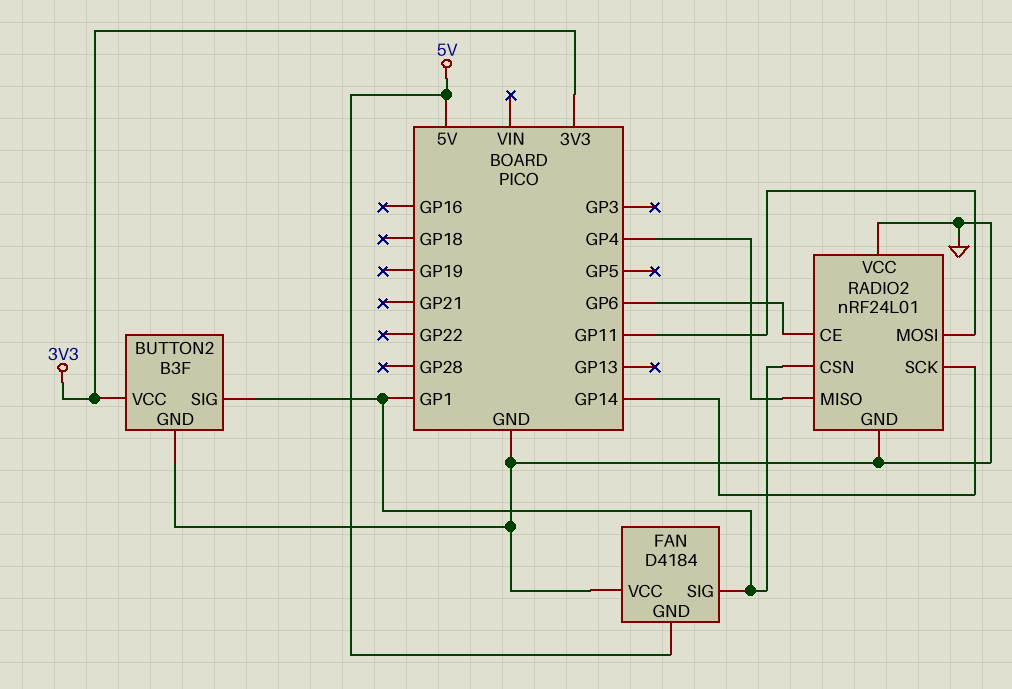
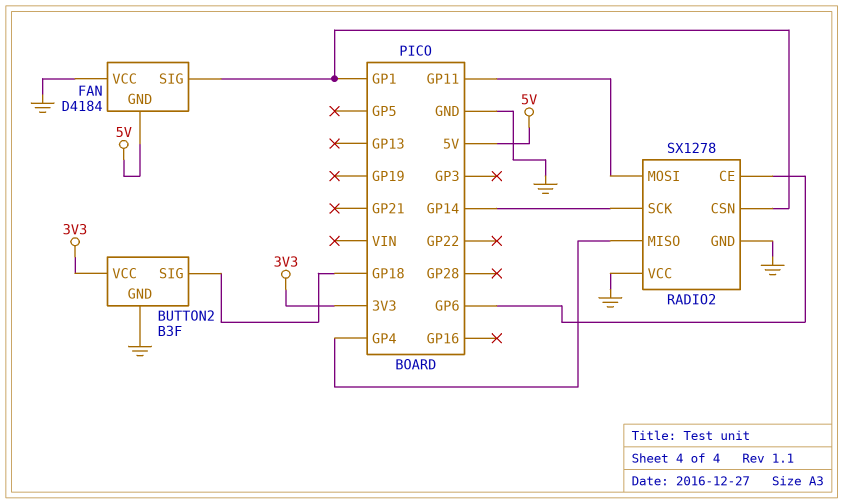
BUTTON2 pin SIG: GP1 -> GP18
RADIO2: nRF24L01 -> SX1278

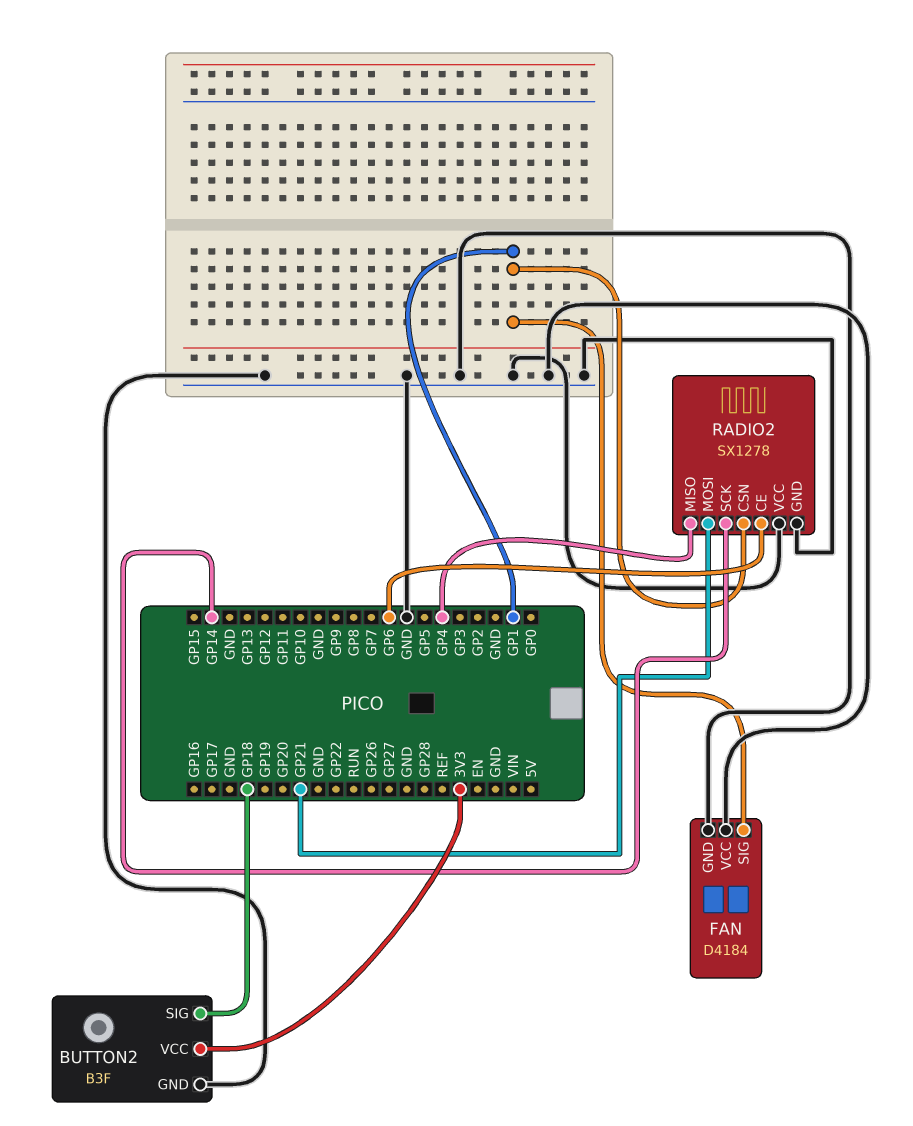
FAN pin GND: 5V -> GND
RADIO2 pin MOSI: GP11 -> GP21

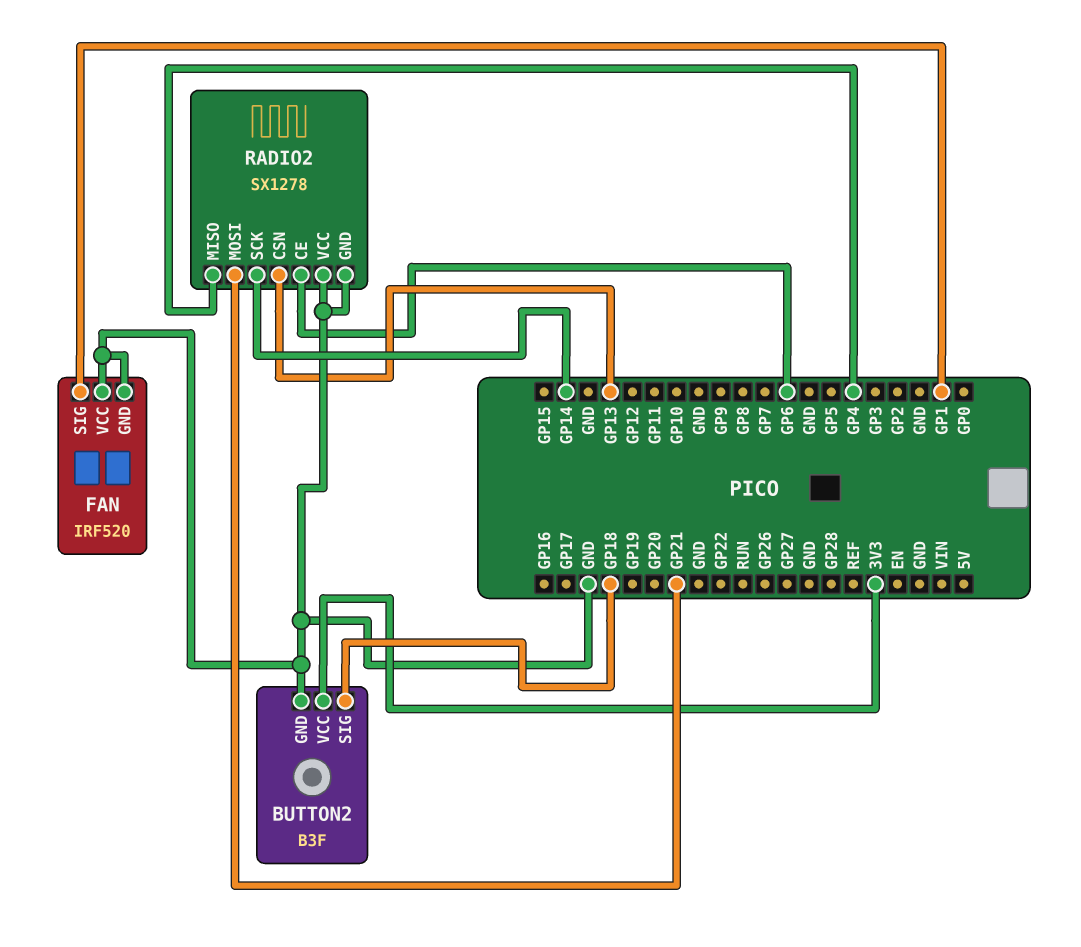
FAN: D4184 -> IRF520
RADIO2 pin CSN: GP1 -> GP13

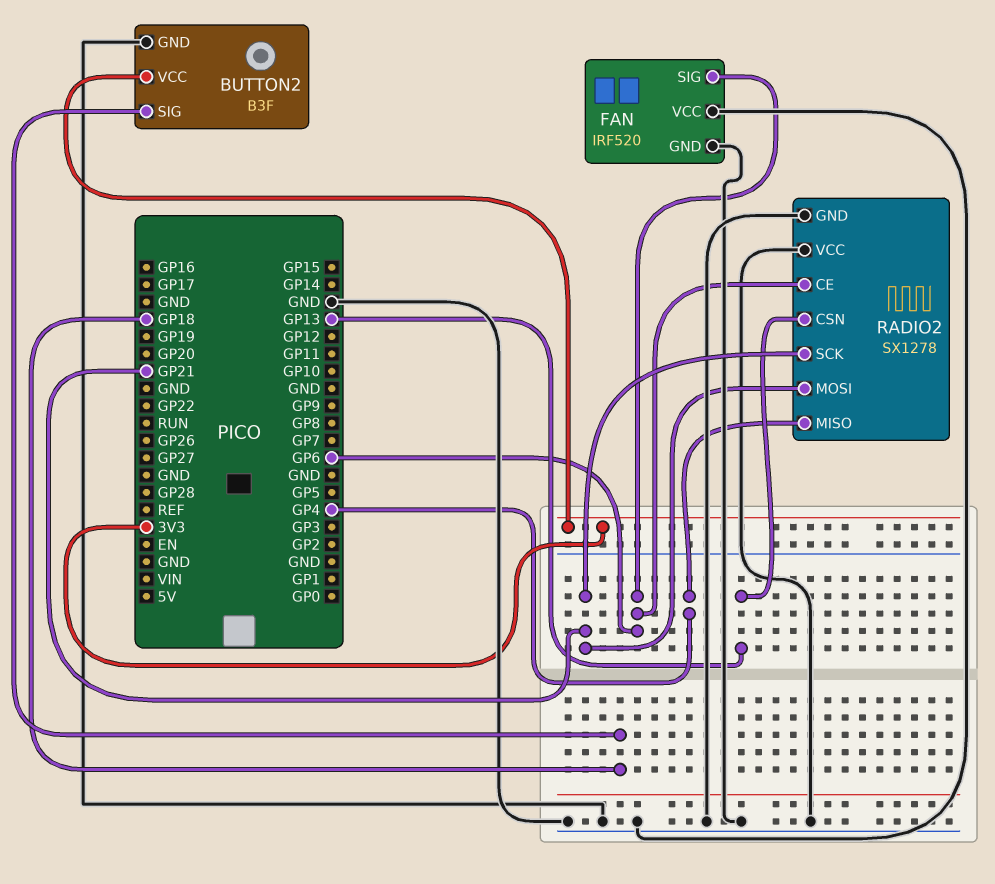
FAN pin SIG: GP1 -> GP6
RADIO2 pin SCK: GP14 -> GP21

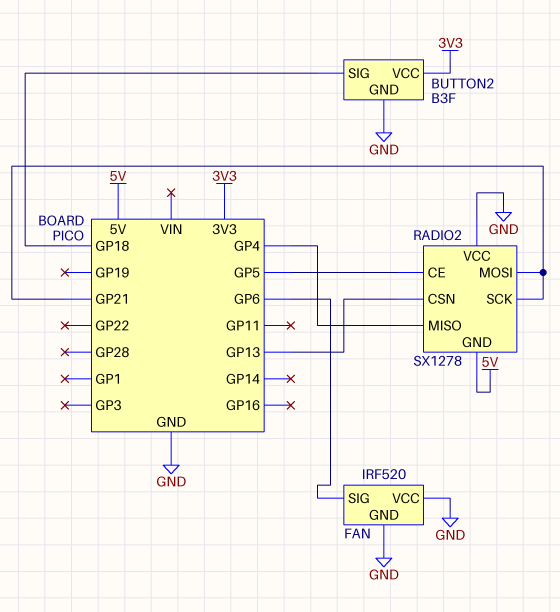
RADIO2 pin CE: GP6 -> GP5
RADIO2 pin GND: GND -> 5V

